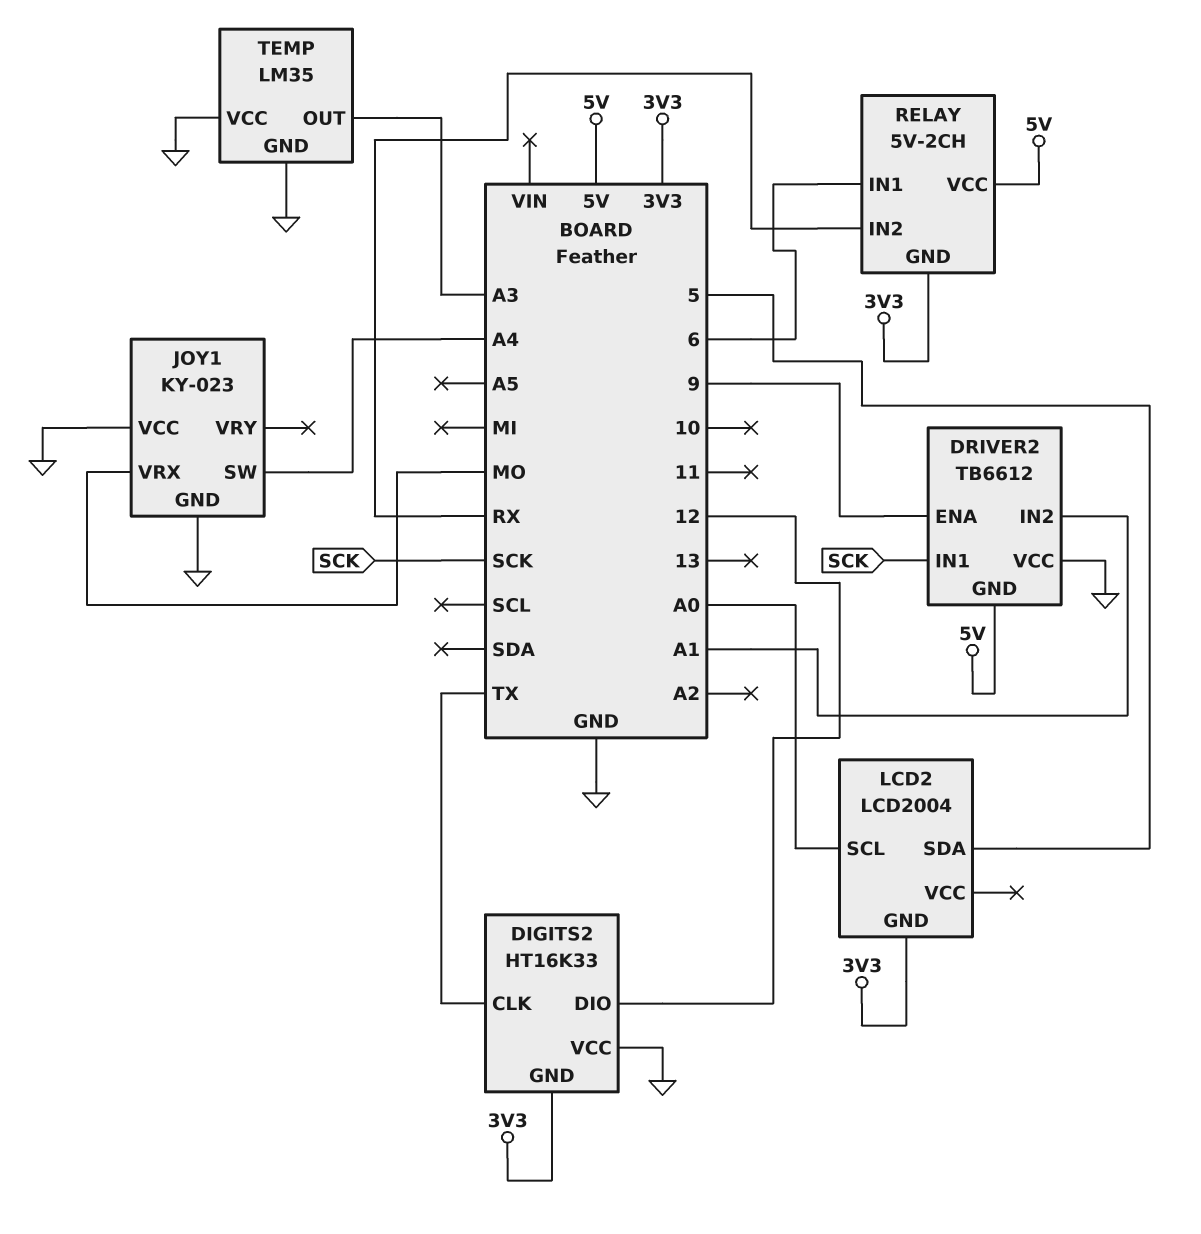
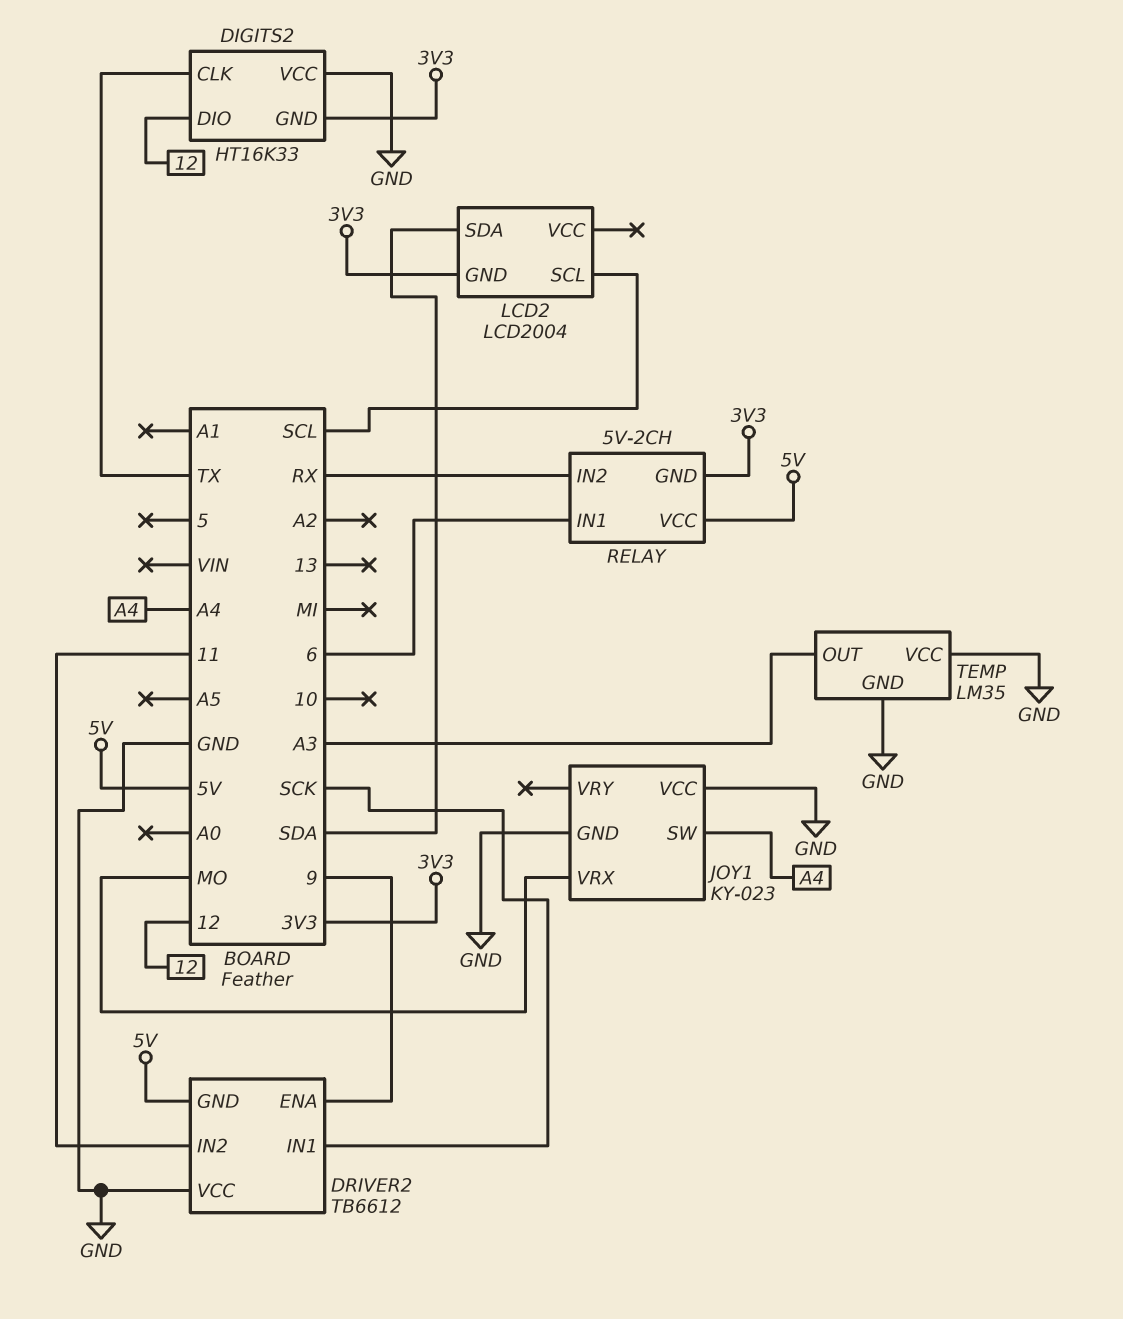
DRIVER2 pin IN2: A1 -> 11
LCD2 pin SCL: A0 -> SCL
LCD2 pin SDA: 5 -> SDA

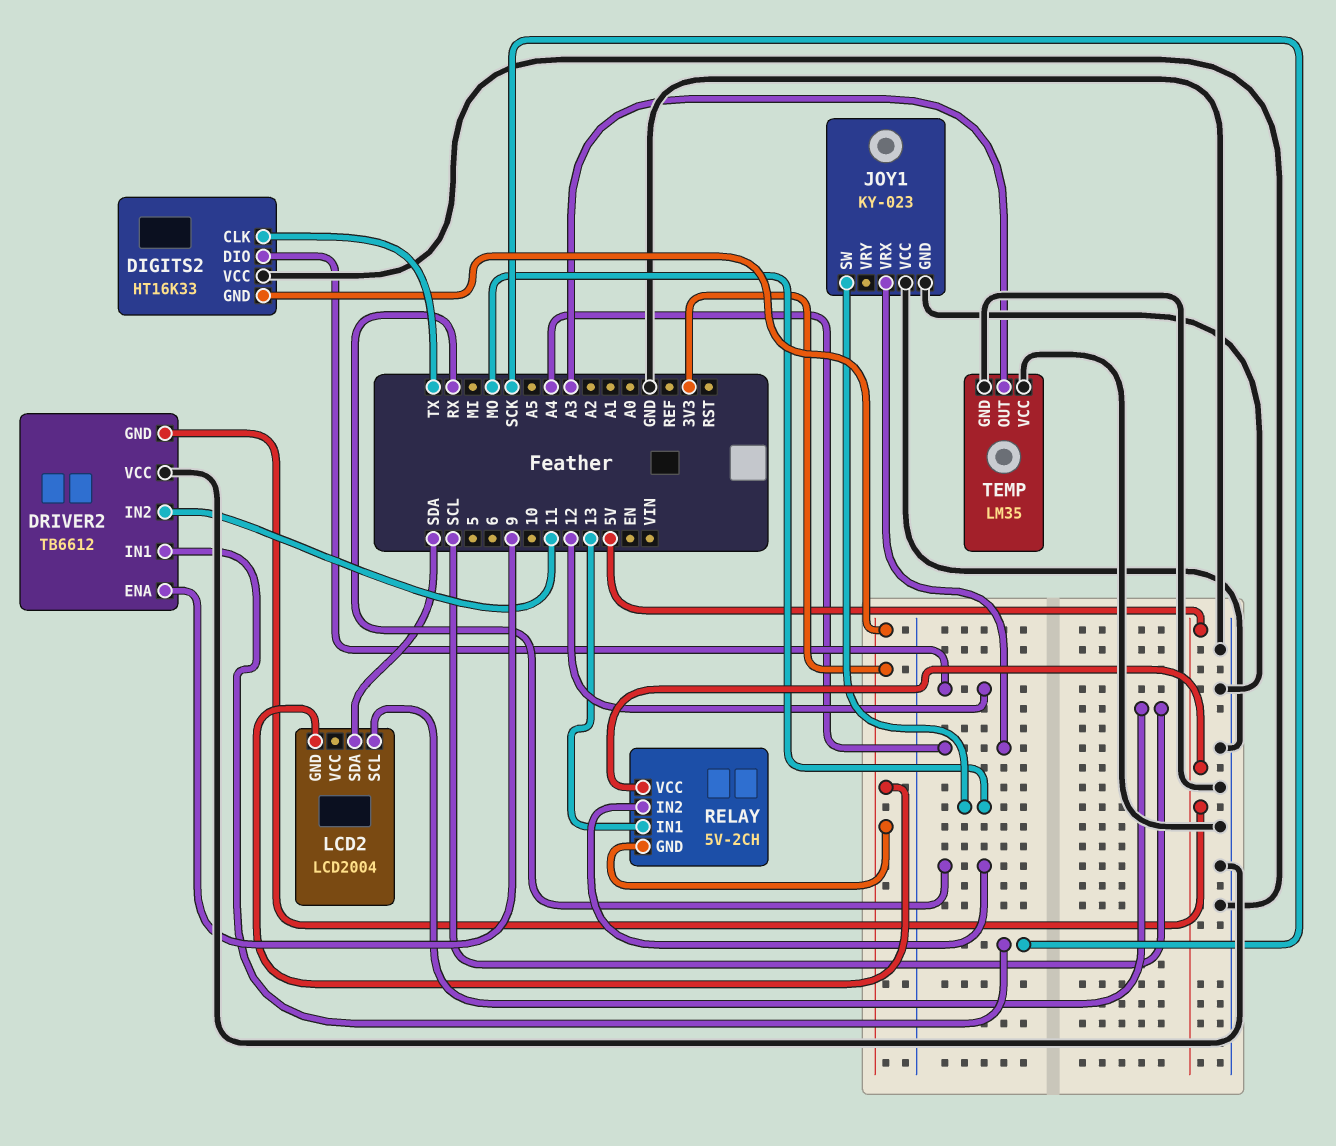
JOY1 pin SW: A4 -> MO
JOY1 pin VRX: MO -> A4
RELAY pin IN1: 6 -> 13

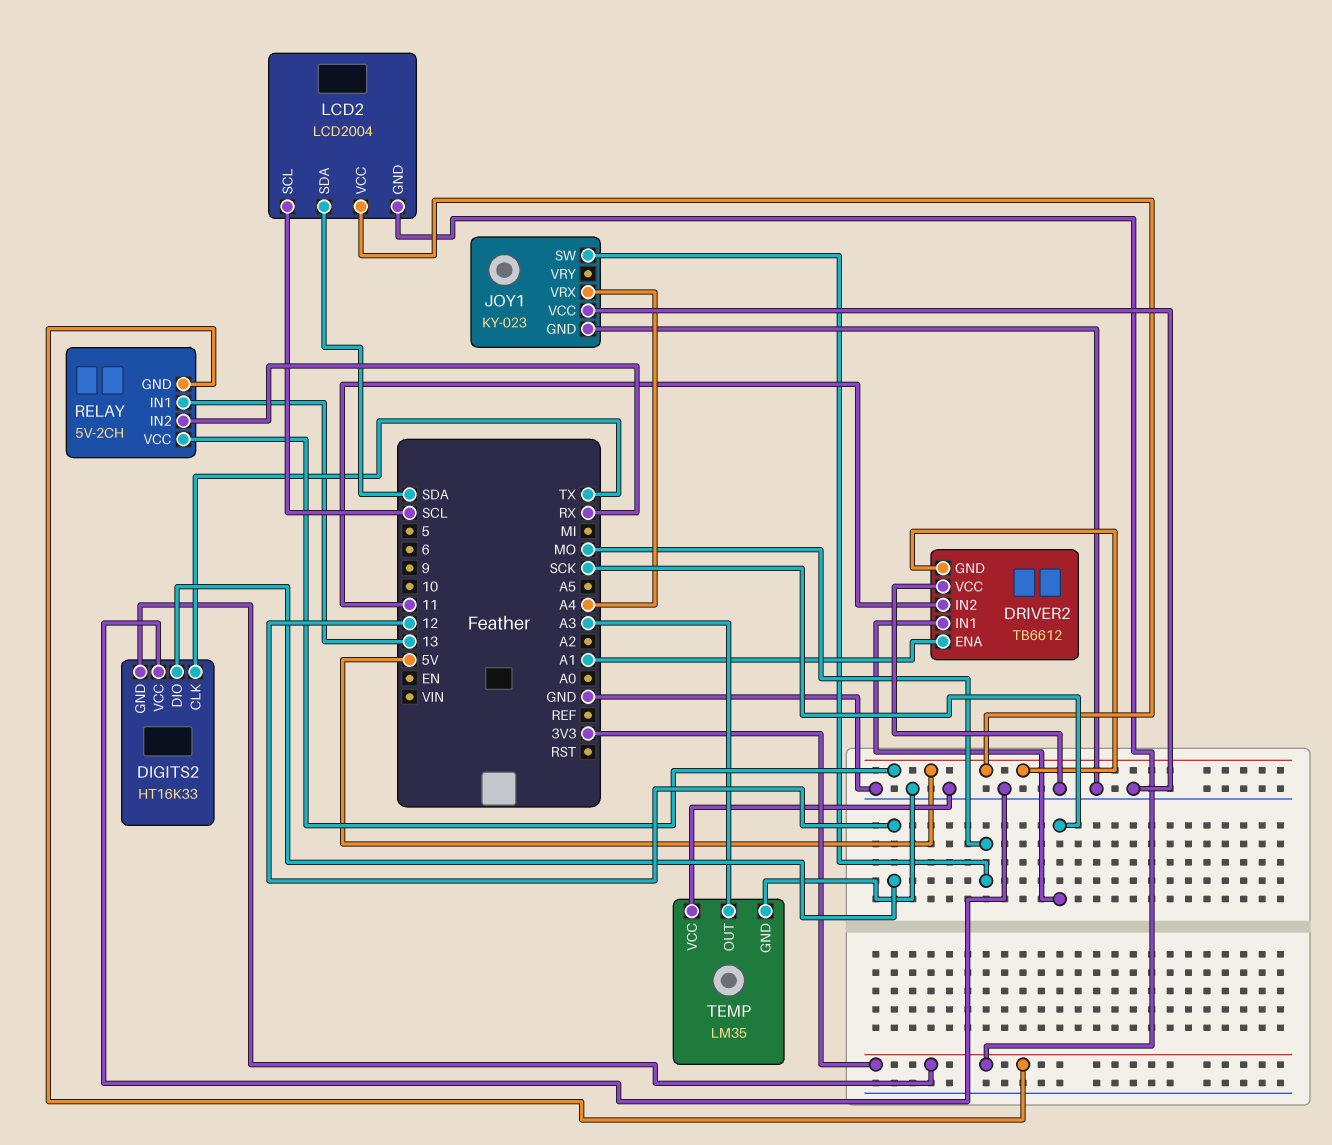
DRIVER2 pin ENA: 9 -> A1
LCD2 pin VCC: none -> 5V

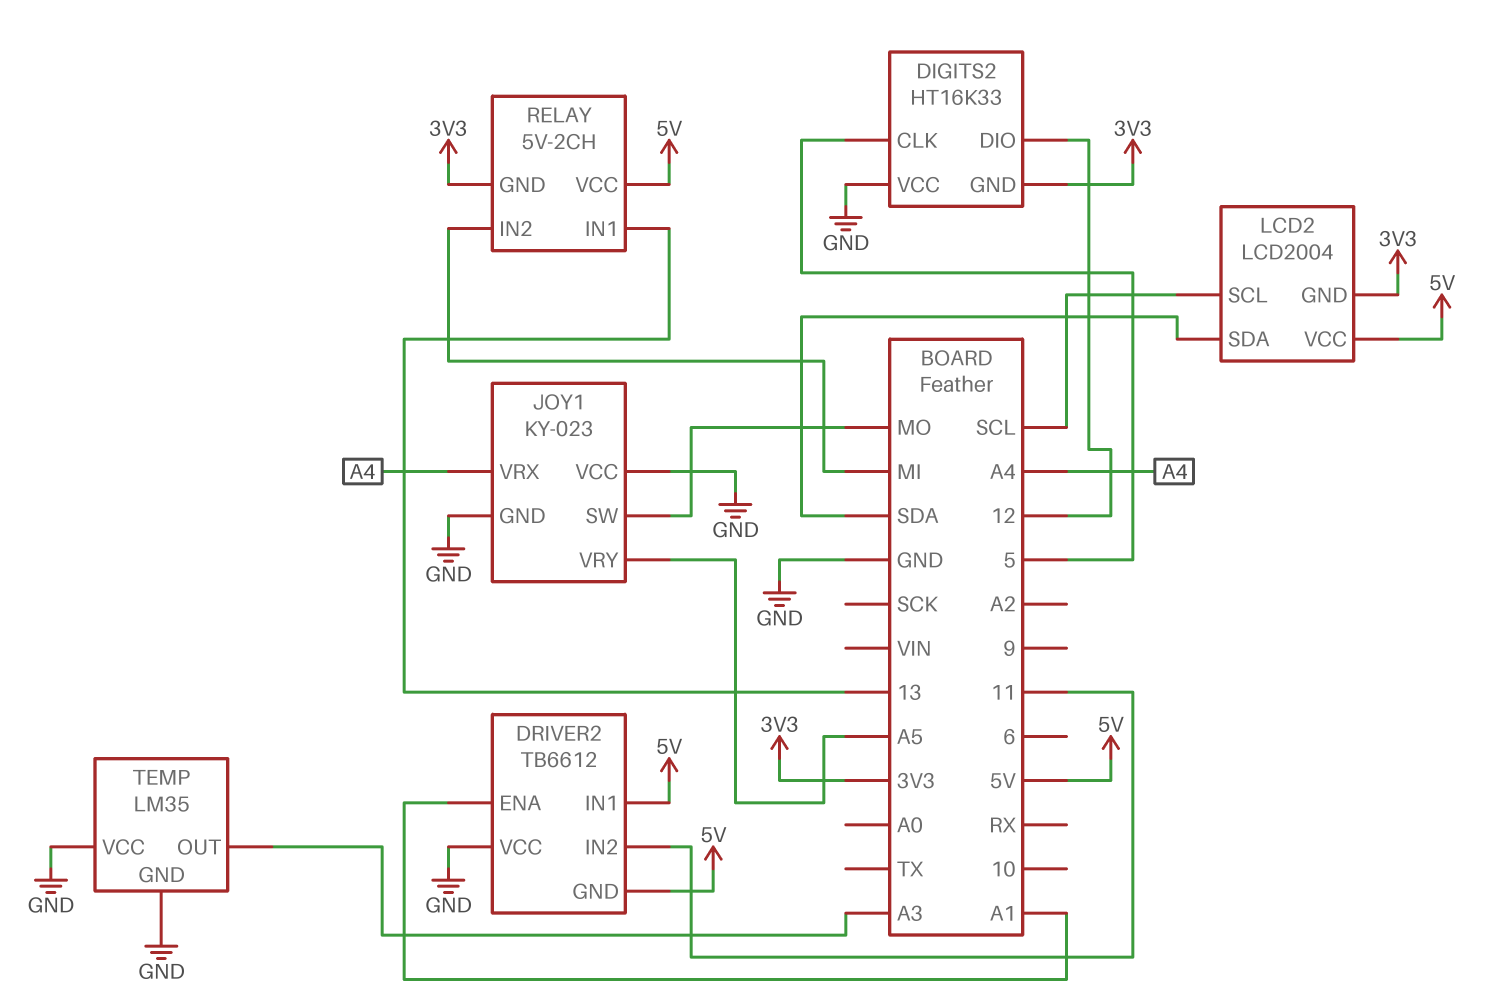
DIGITS2 pin CLK: TX -> 5
DRIVER2 pin IN1: SCK -> 5V
JOY1 pin VRY: none -> A5
RELAY pin IN2: RX -> MI

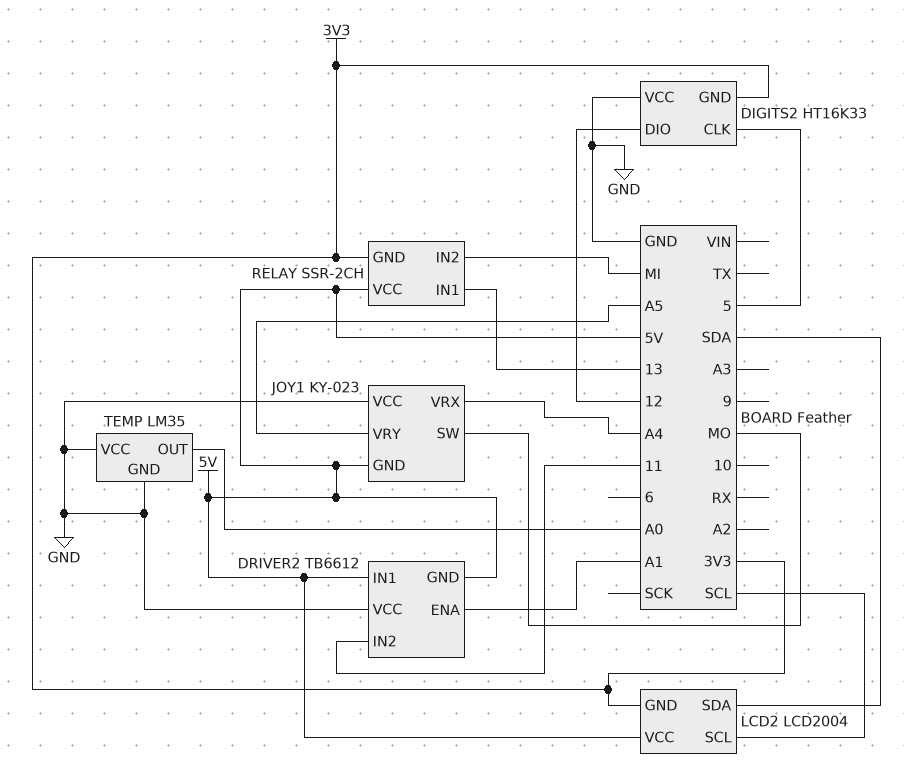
JOY1 pin GND: GND -> 5V
RELAY: 5V-2CH -> SSR-2CH
TEMP pin OUT: A3 -> A0

